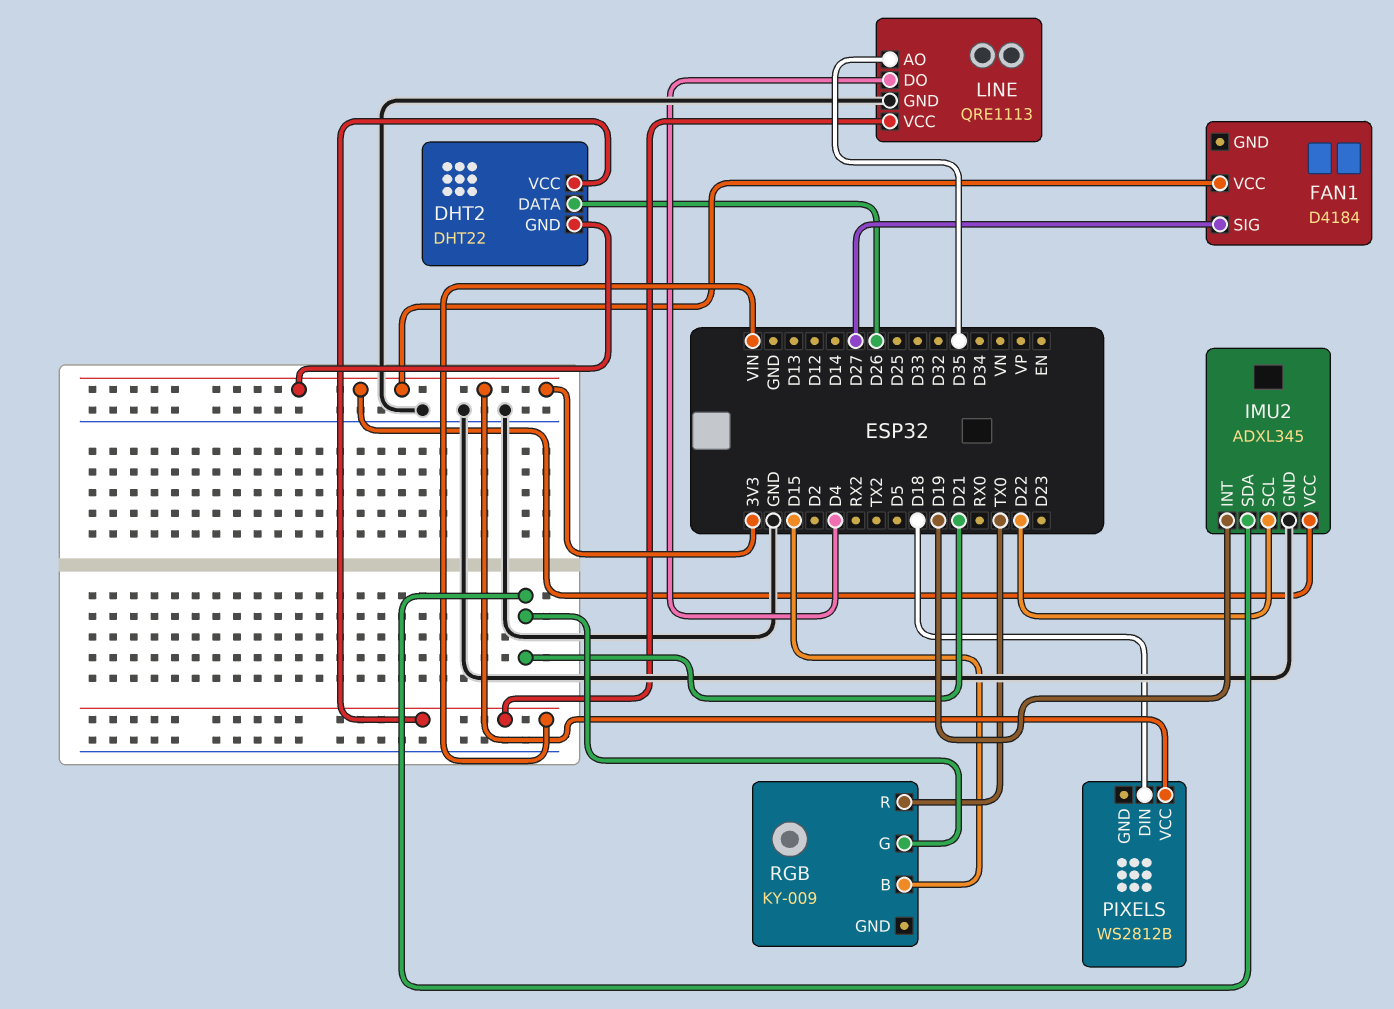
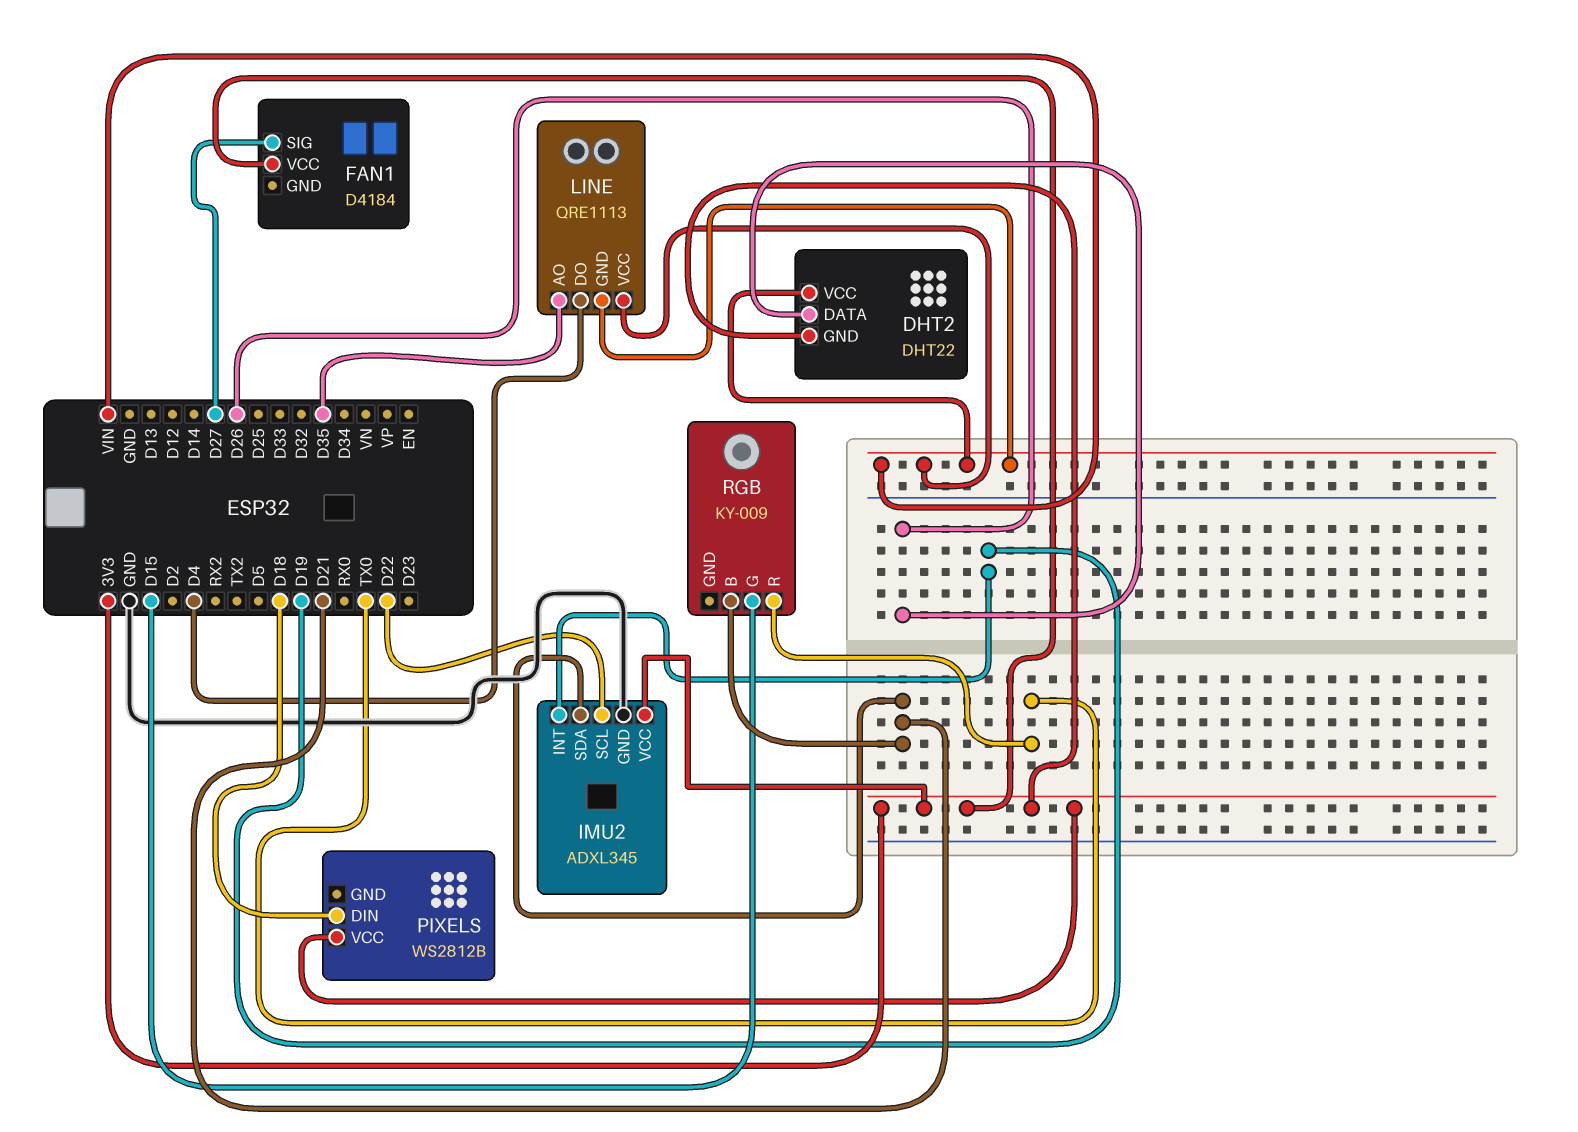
LINE pin GND: GND -> VIN
RGB pin B: D15 -> D21
RGB pin G: D21 -> D15

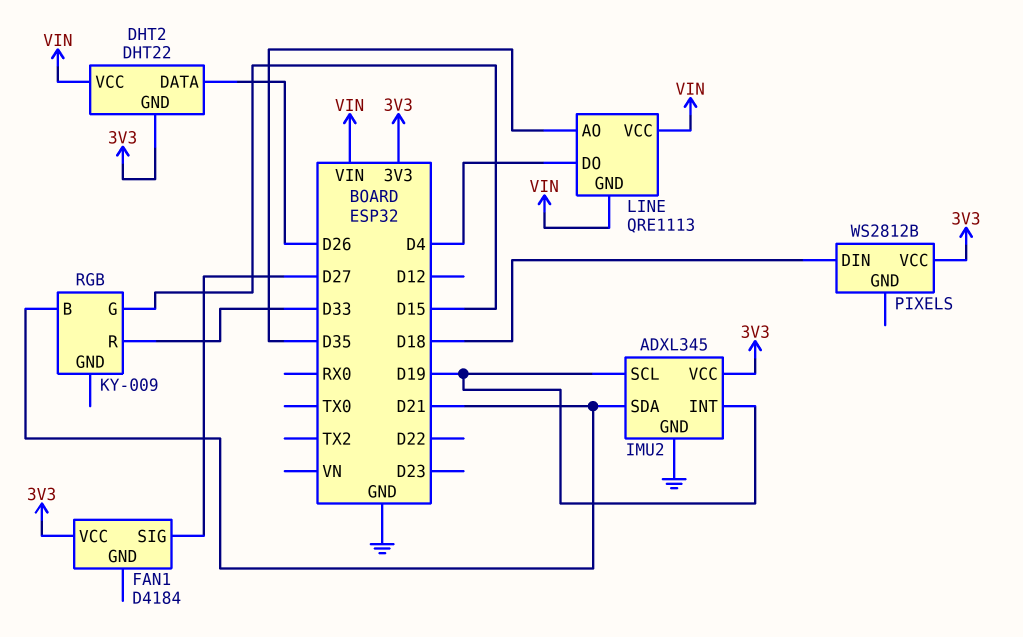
IMU2 pin SCL: D22 -> D19
RGB pin R: TX0 -> D33

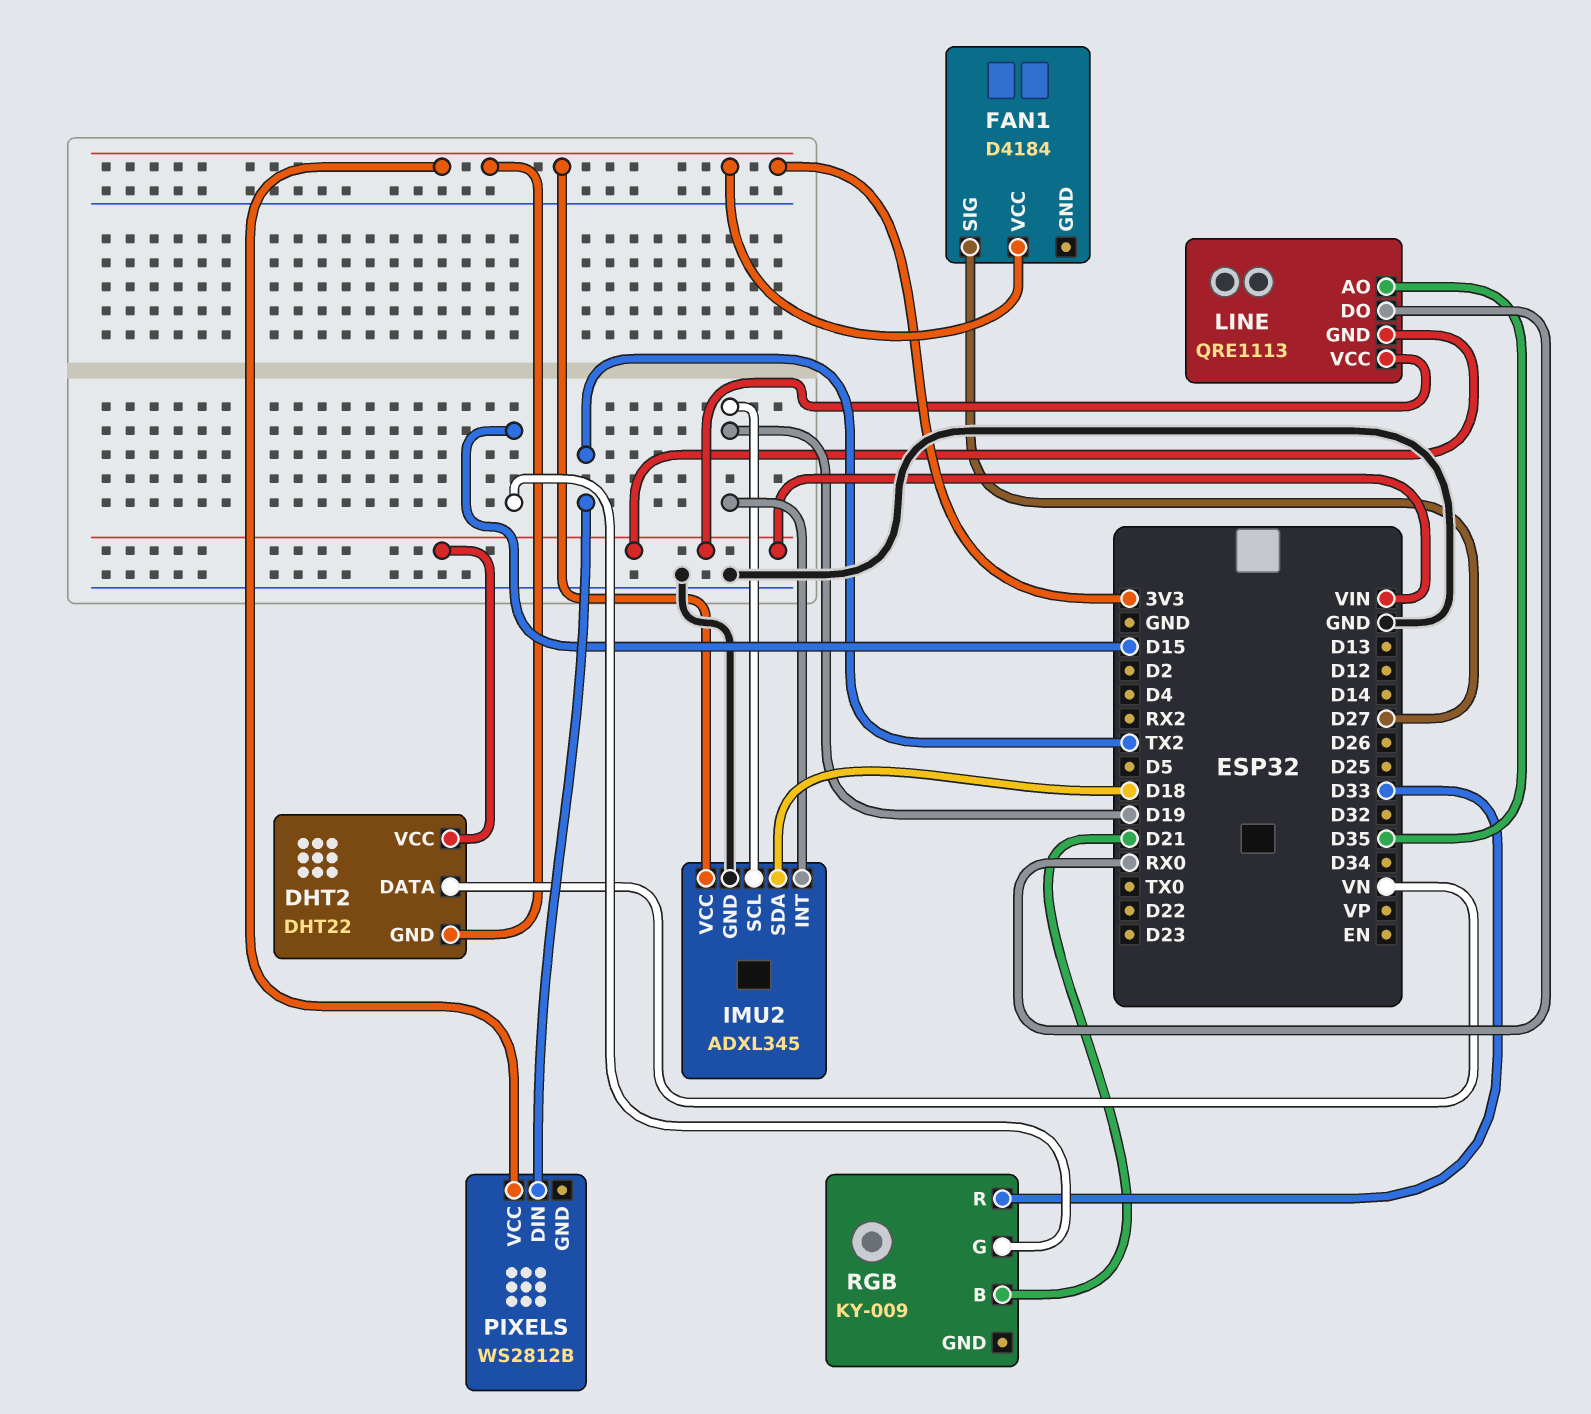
DHT2 pin DATA: D26 -> VN
IMU2 pin SDA: D21 -> D18
LINE pin DO: D4 -> RX0
PIXELS pin DIN: D18 -> TX2

